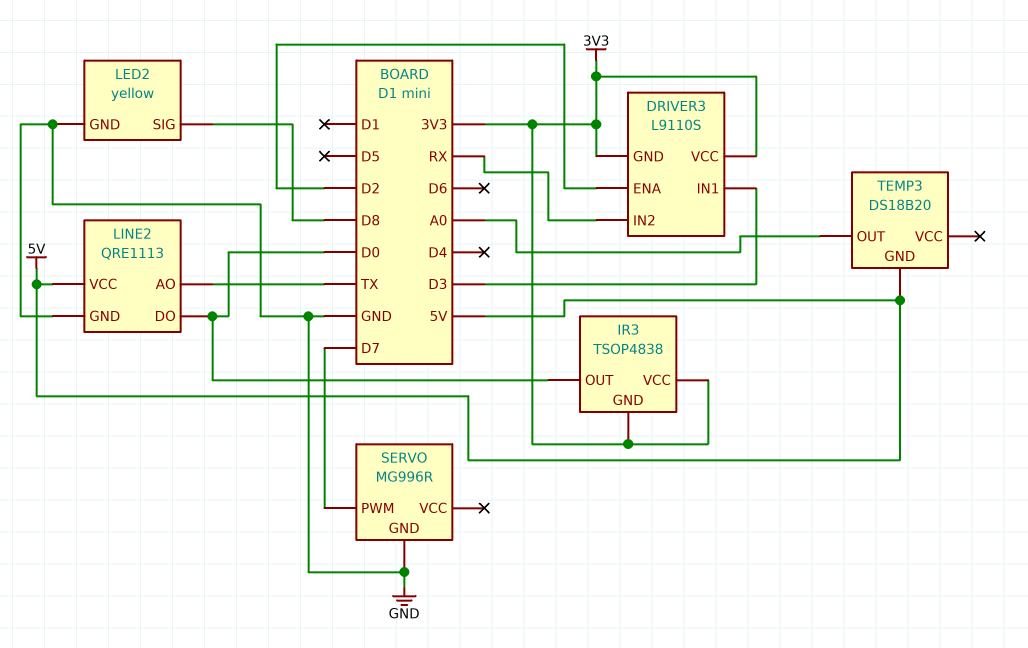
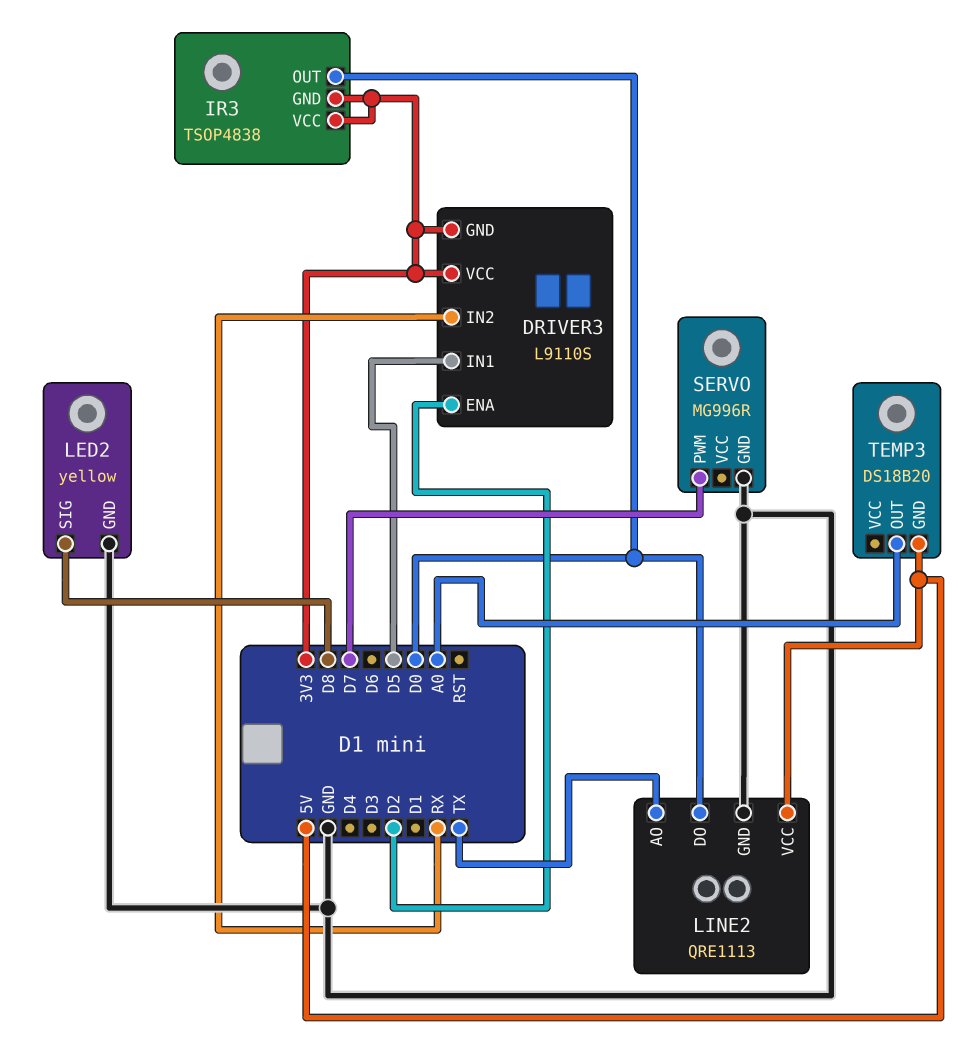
DRIVER3 pin IN1: D3 -> D5

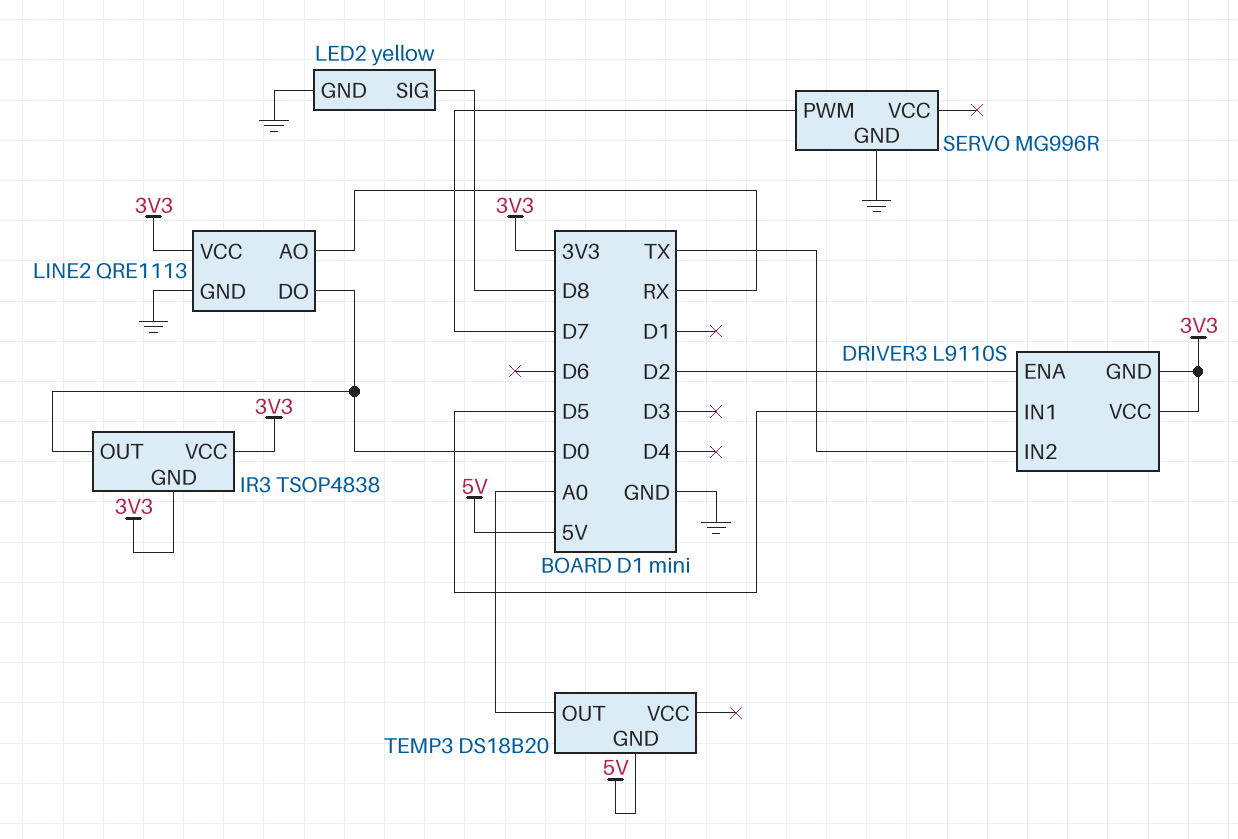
DRIVER3 pin IN2: RX -> TX
LINE2 pin AO: TX -> RX
LINE2 pin VCC: 5V -> 3V3

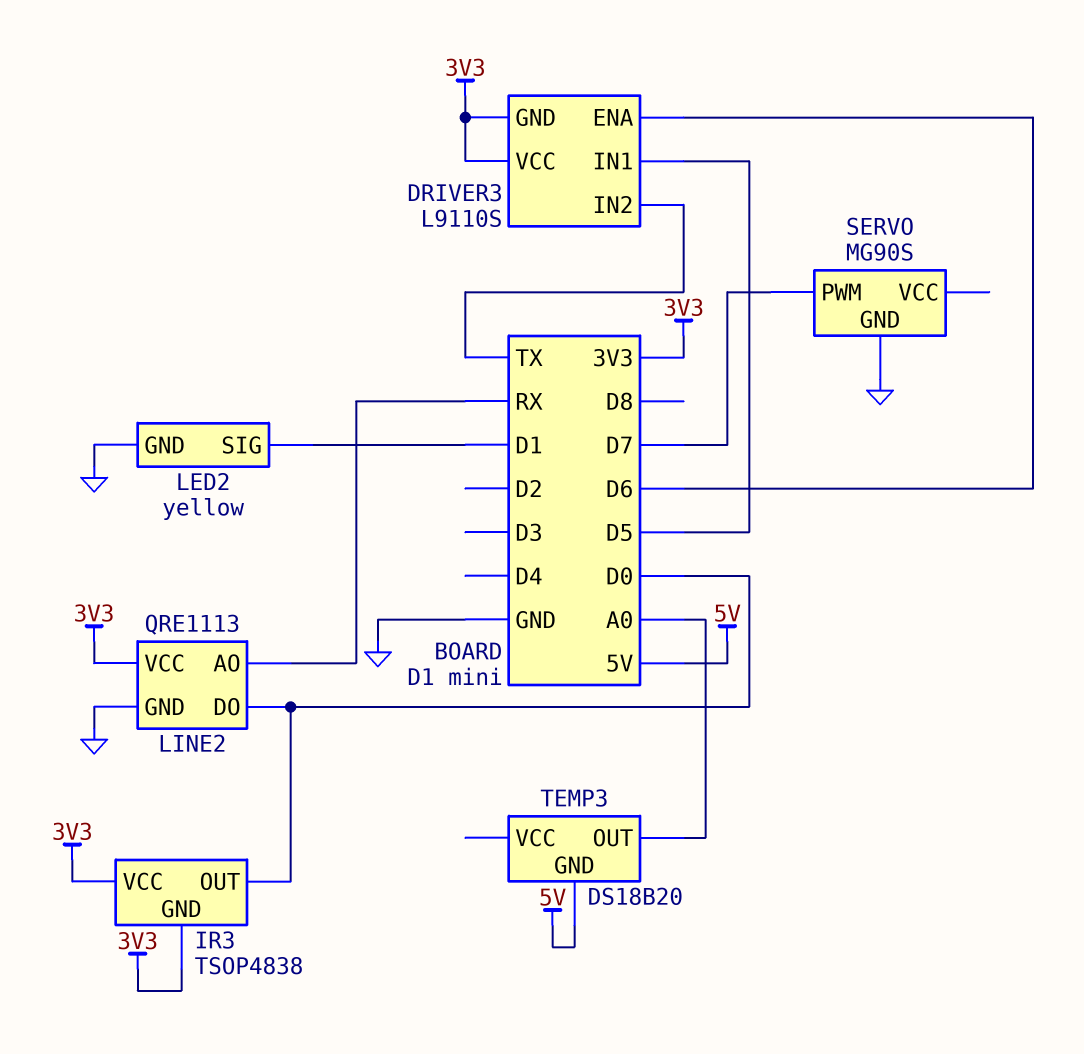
DRIVER3 pin ENA: D2 -> D6
LED2 pin SIG: D8 -> D1
SERVO: MG996R -> MG90S

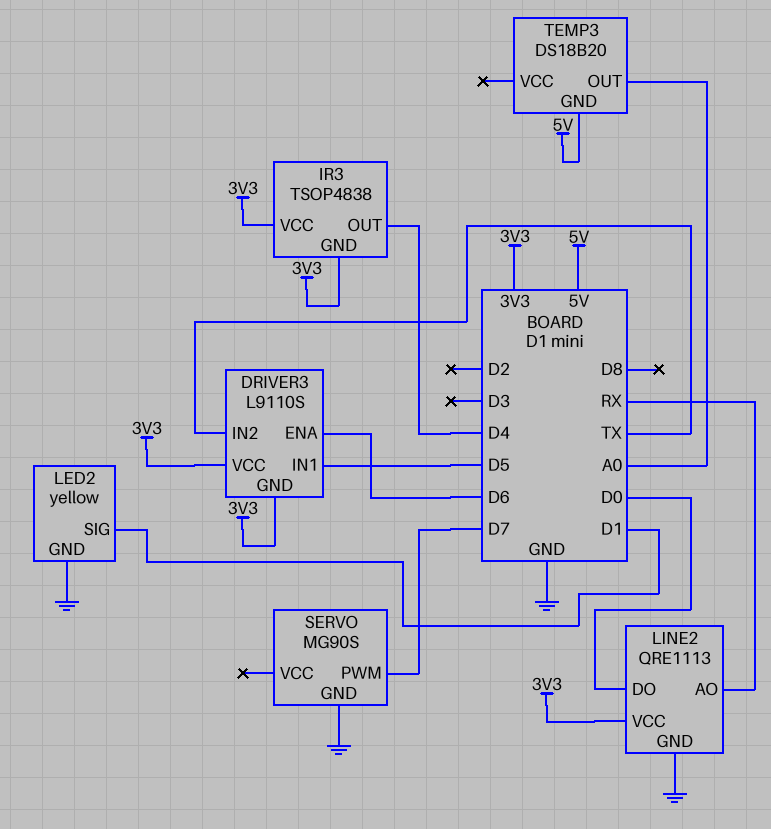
IR3 pin OUT: D0 -> D4

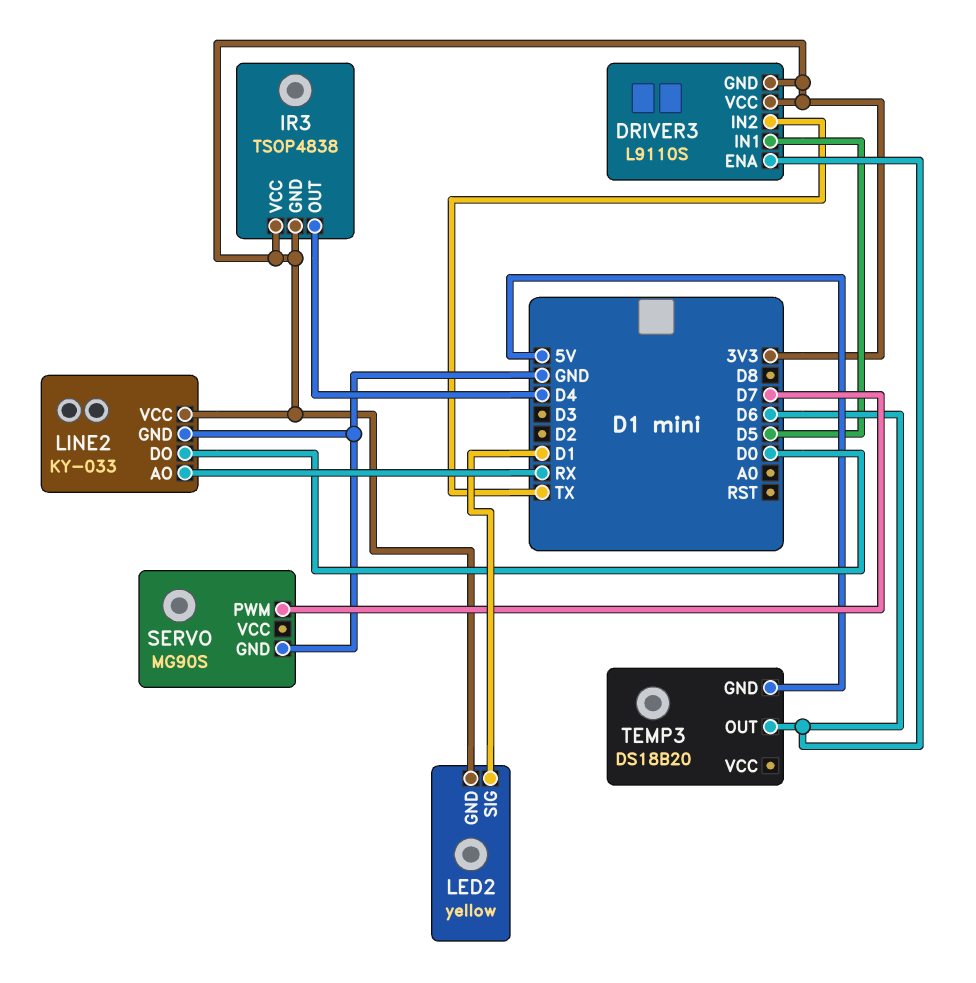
LED2 pin GND: GND -> 3V3
LINE2: QRE1113 -> KY-033
TEMP3 pin OUT: A0 -> D6

